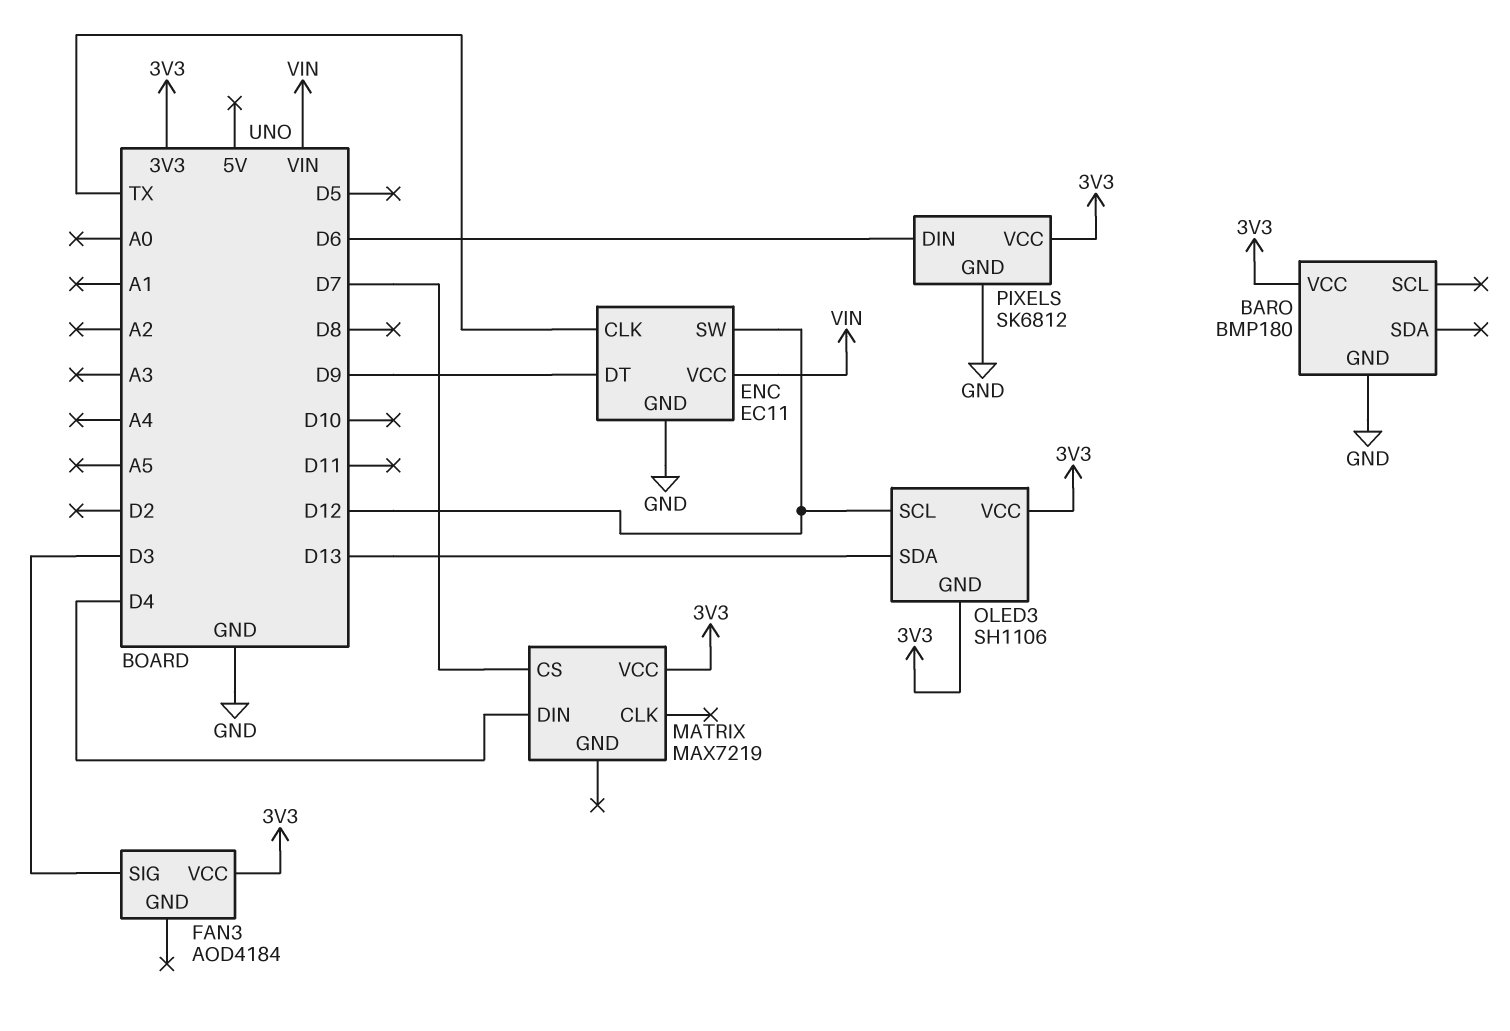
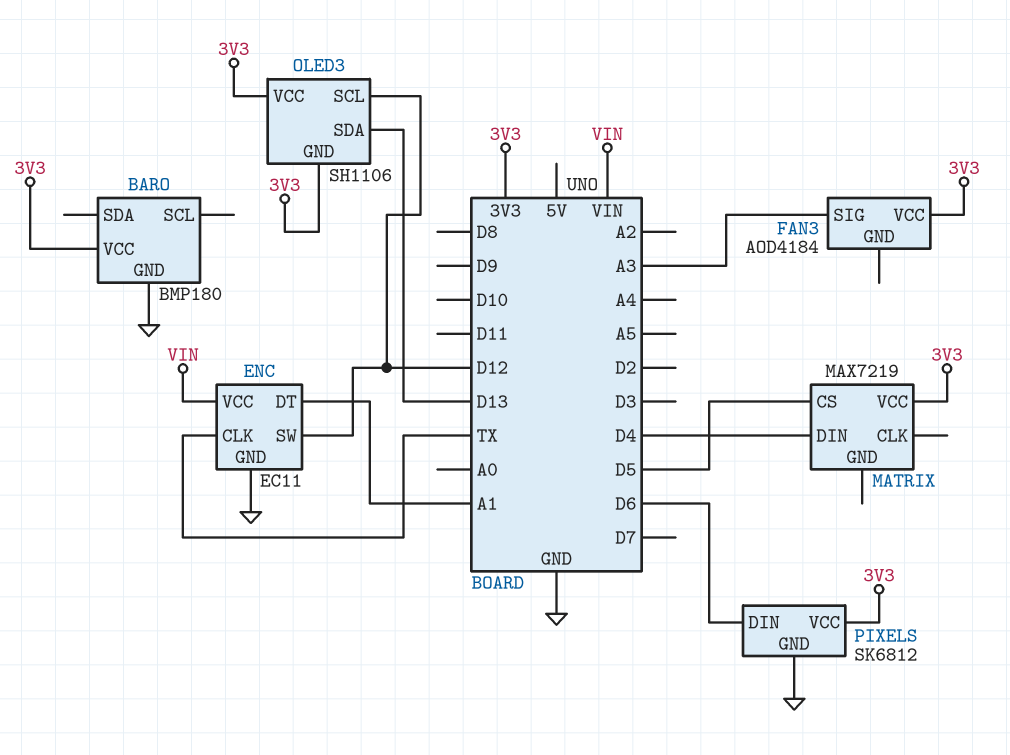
ENC pin DT: D9 -> A1
FAN3 pin SIG: D3 -> A3
MATRIX pin CS: D7 -> D5

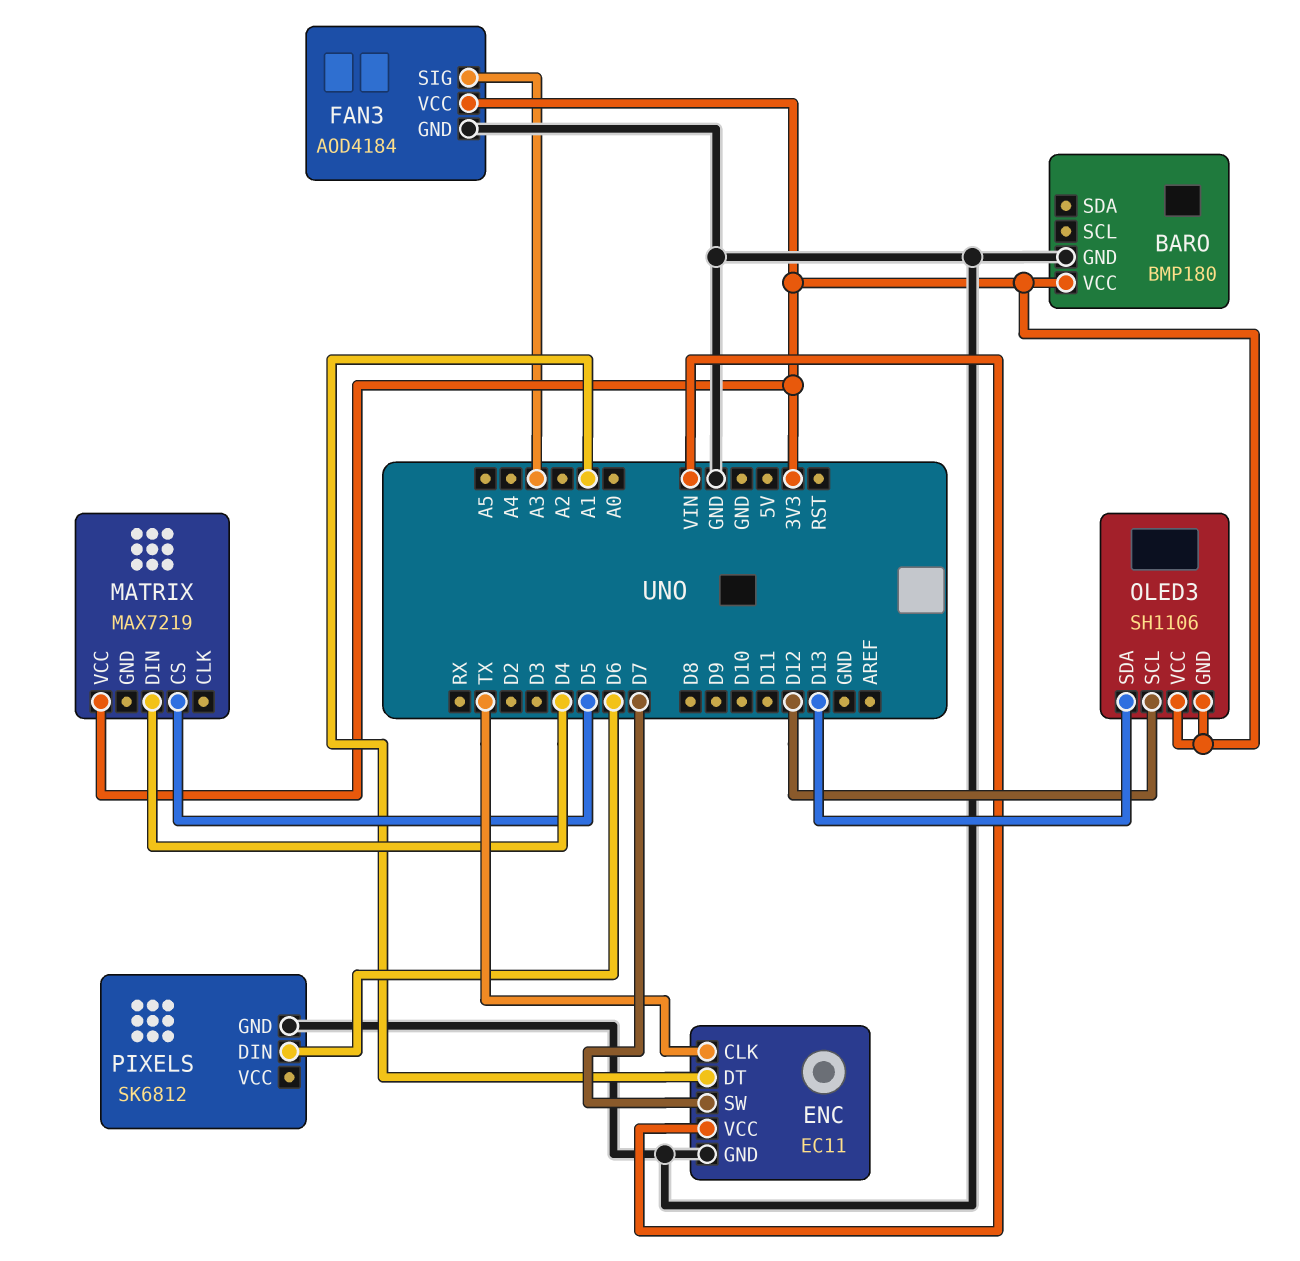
ENC pin SW: D12 -> D7
FAN3 pin GND: none -> GND
PIXELS pin VCC: 3V3 -> none

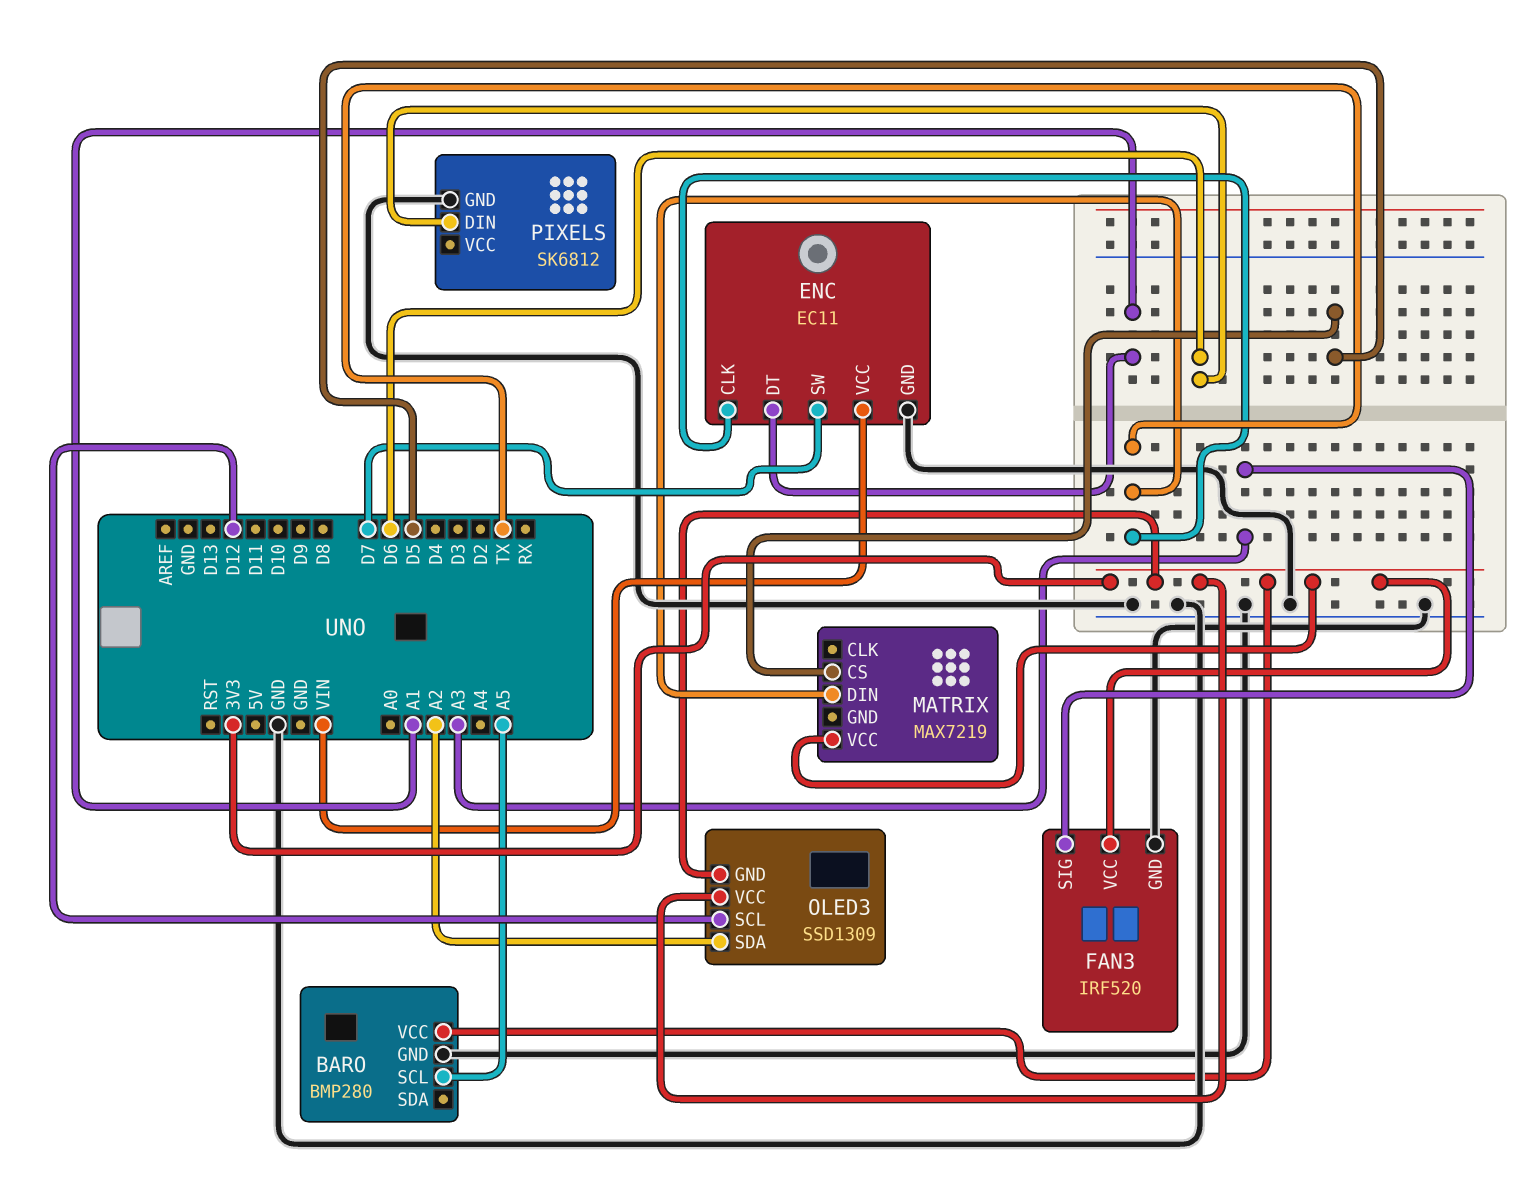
BARO: BMP180 -> BMP280
BARO pin SCL: none -> A5
FAN3: AOD4184 -> IRF520
MATRIX pin DIN: D4 -> TX
OLED3: SH1106 -> SSD1309
OLED3 pin SDA: D13 -> A2

